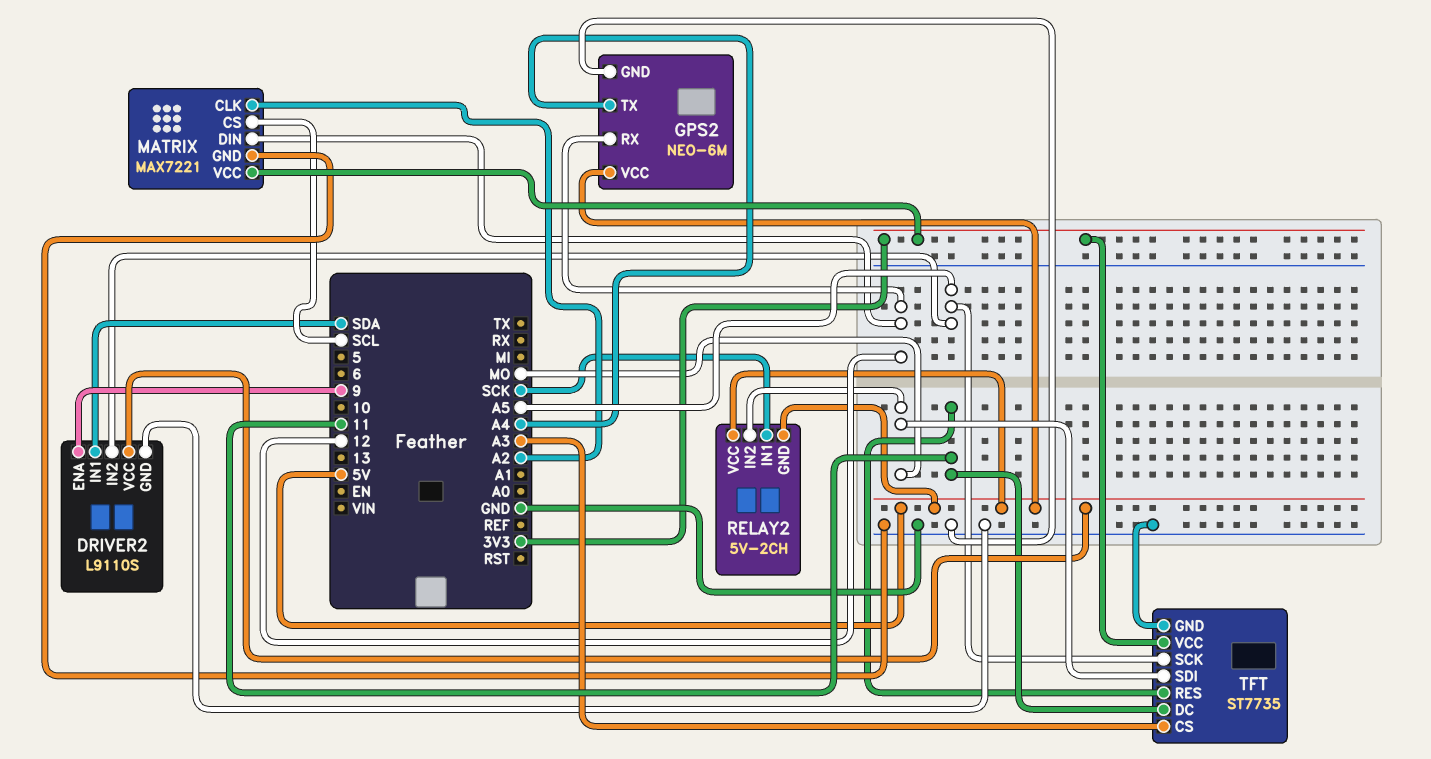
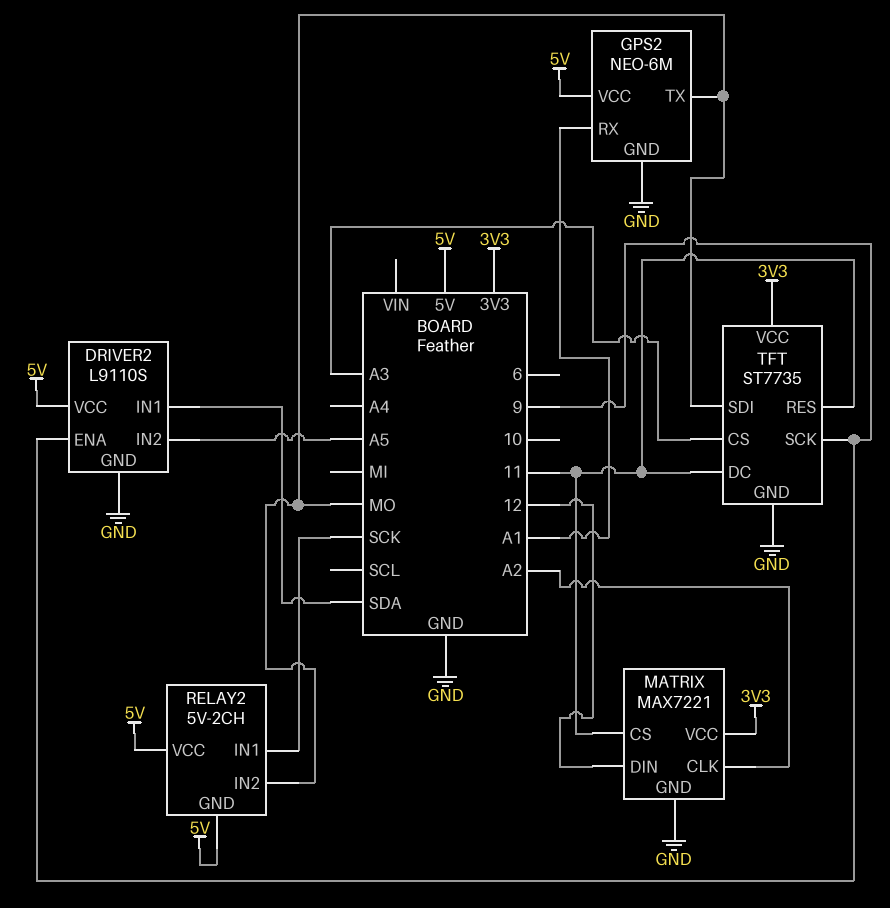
GPS2 pin RX: 12 -> A1
GPS2 pin TX: A4 -> MO
MATRIX pin CS: SCL -> 11
TFT pin SCK: A5 -> 9

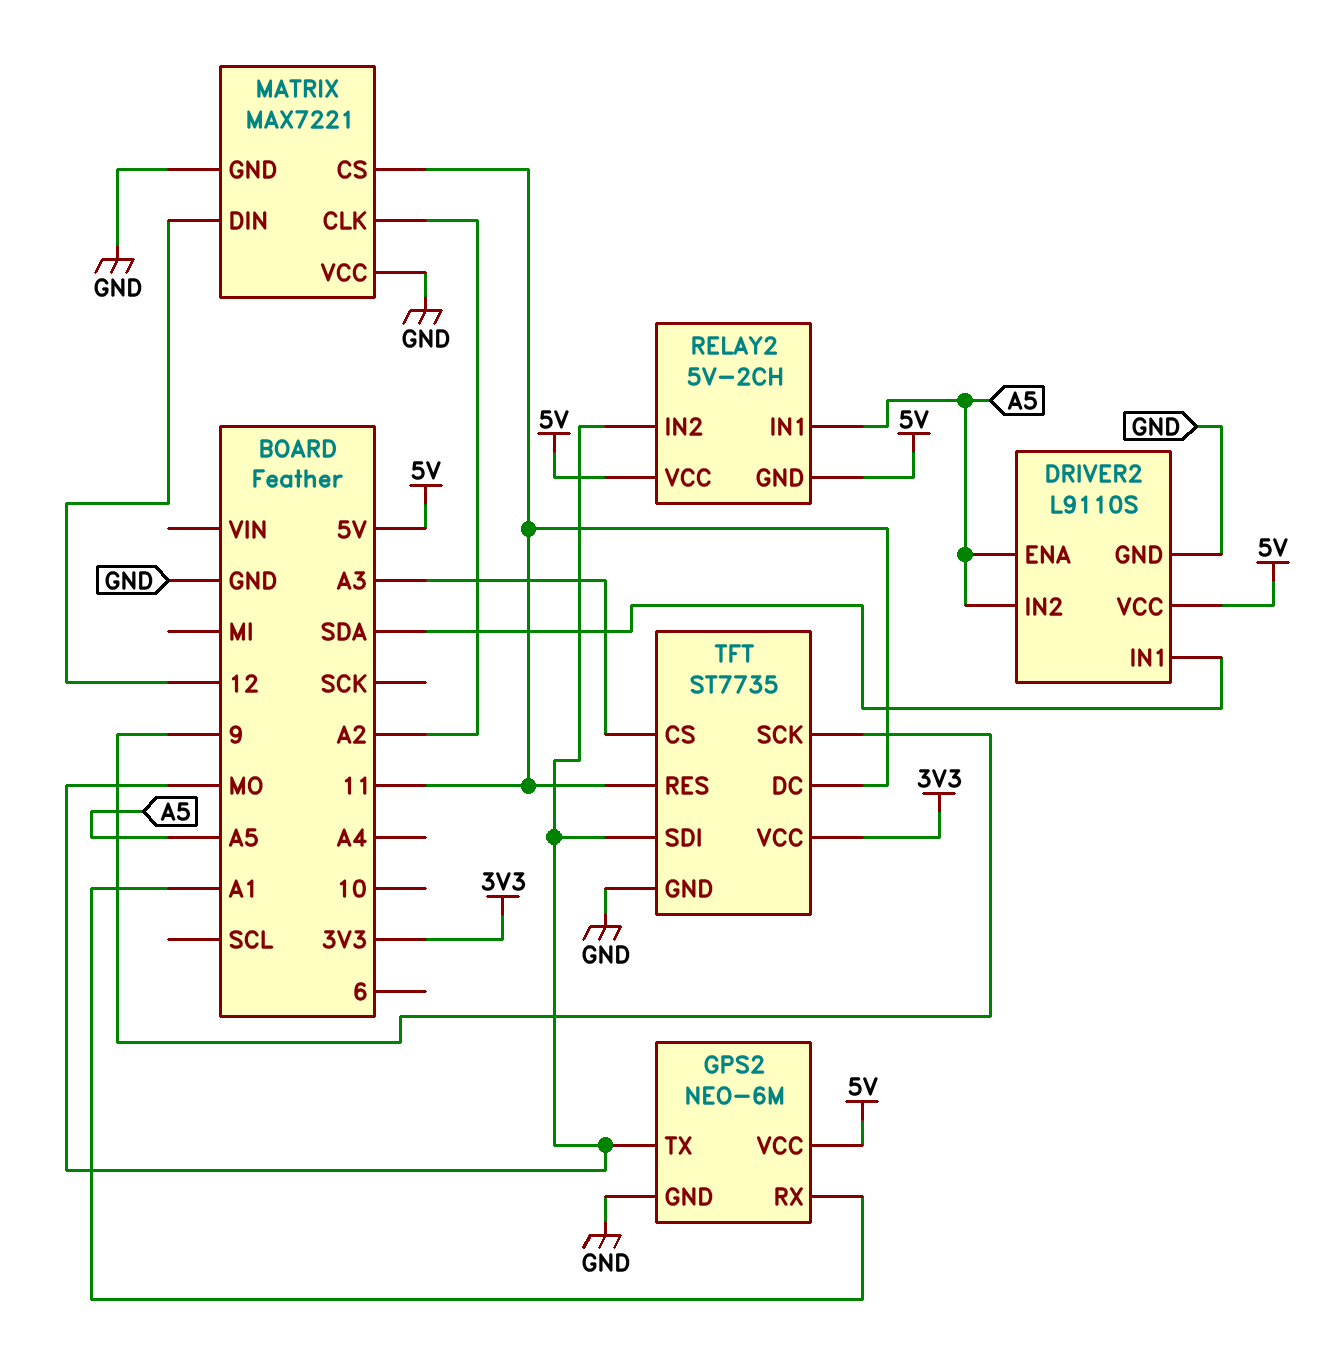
DRIVER2 pin ENA: 9 -> A5
MATRIX pin VCC: 3V3 -> GND
RELAY2 pin IN1: SCK -> A5

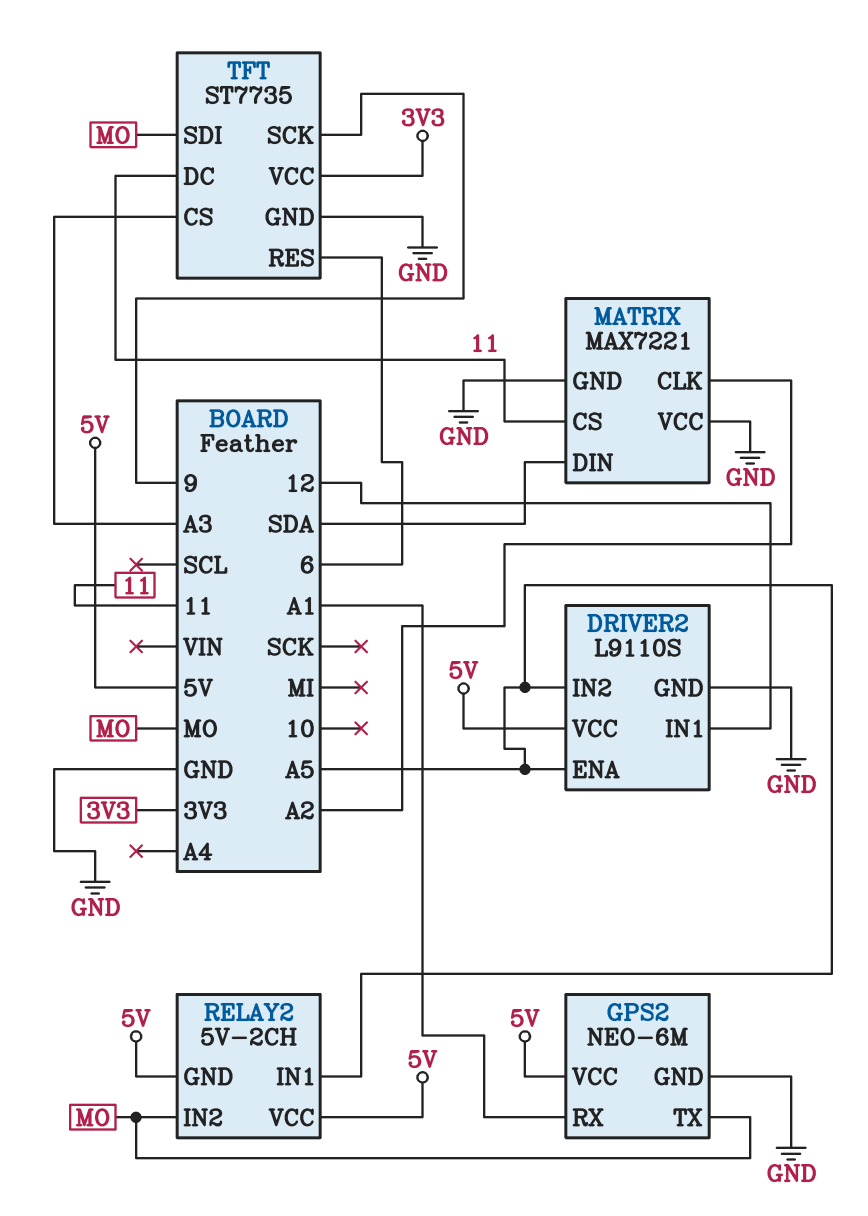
DRIVER2 pin IN1: SDA -> 12
MATRIX pin DIN: 12 -> SDA
TFT pin RES: 11 -> 6

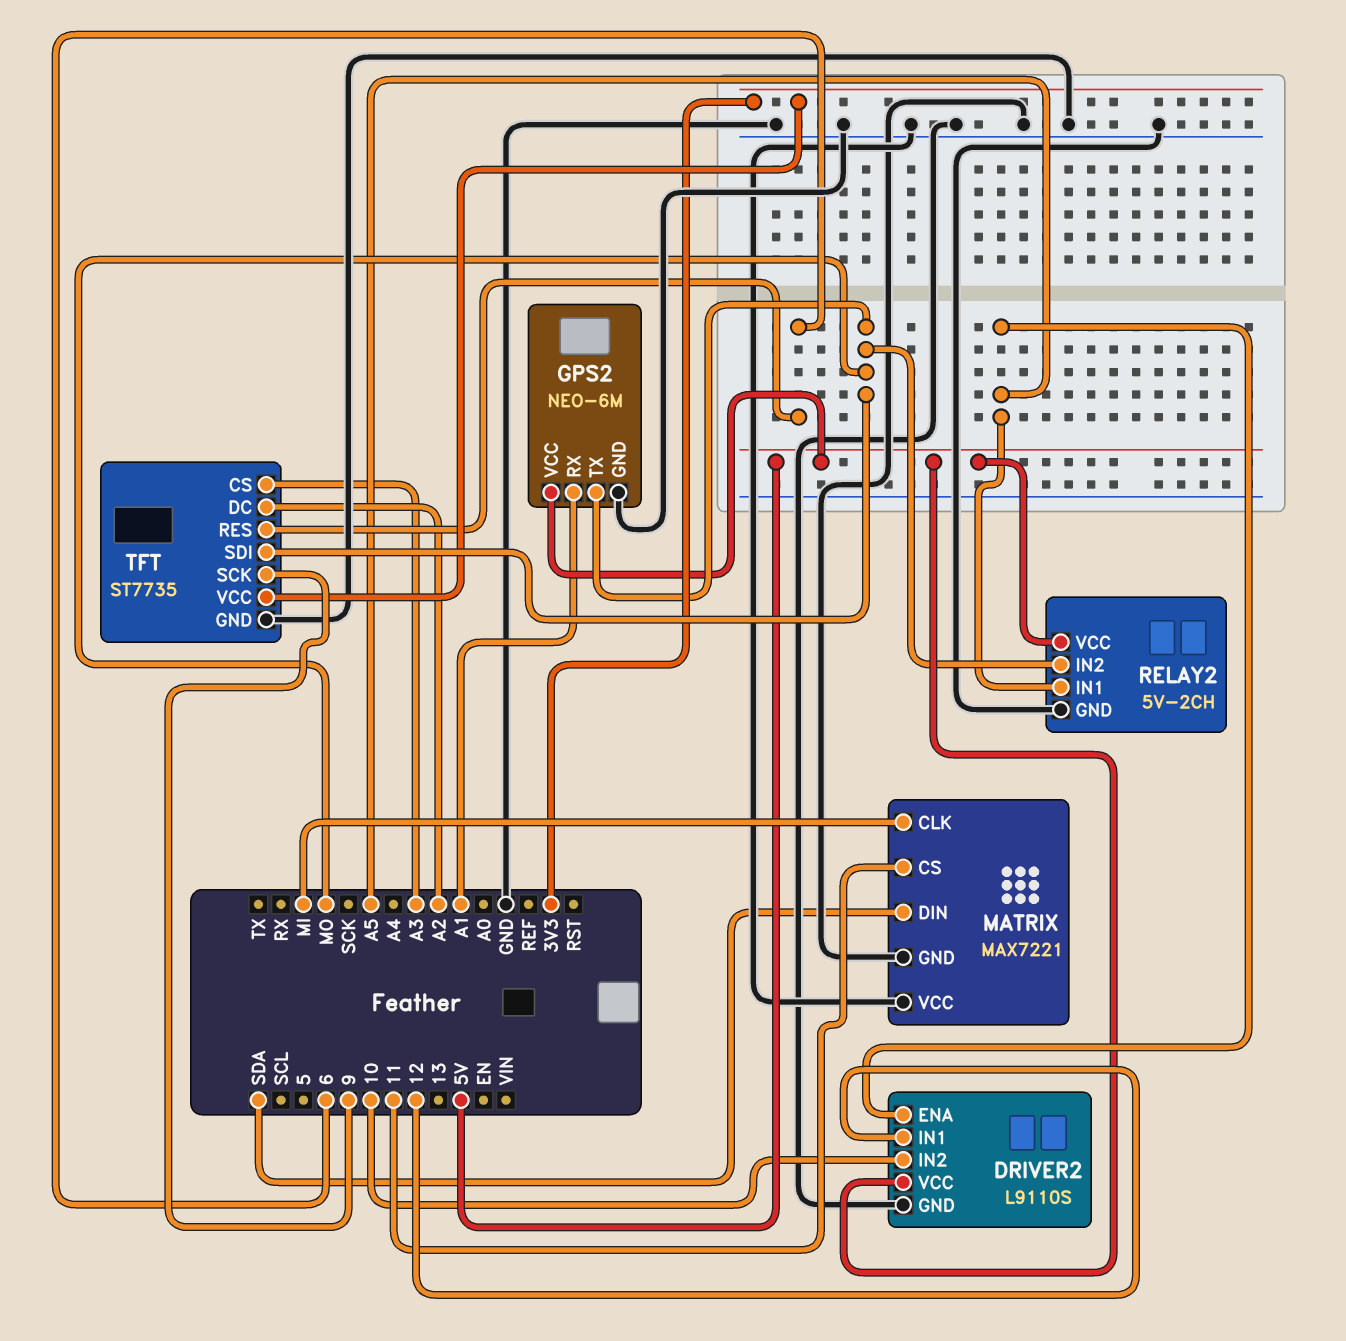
DRIVER2 pin IN2: A5 -> 10
MATRIX pin CLK: A2 -> MI
RELAY2 pin GND: 5V -> GND
TFT pin DC: 11 -> A2

